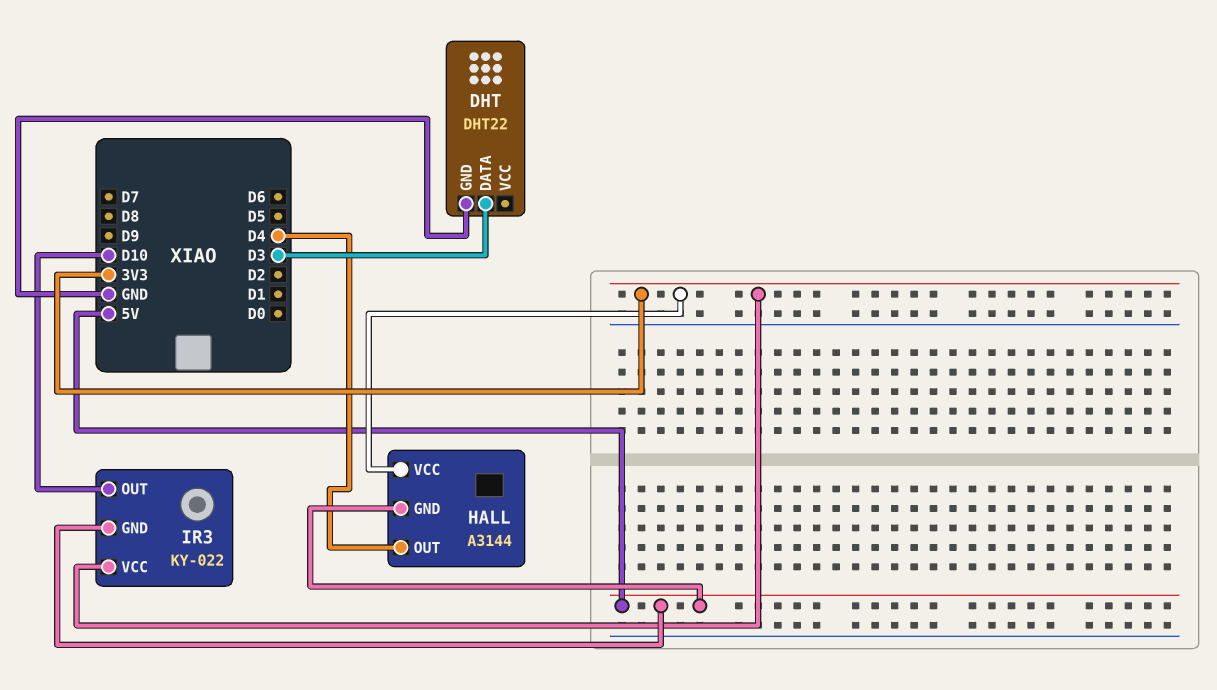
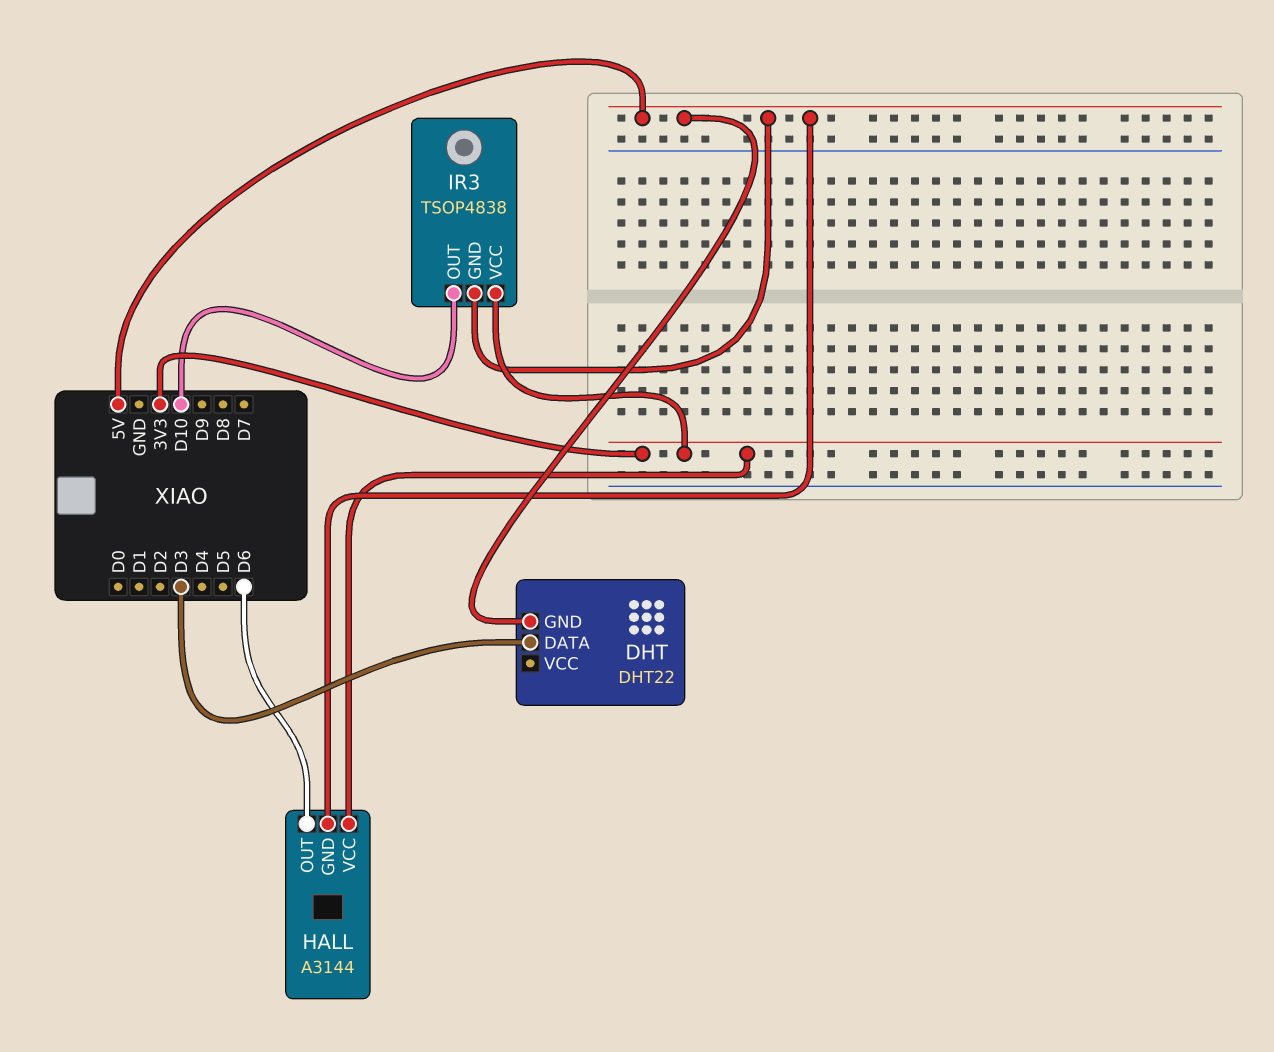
DHT pin GND: GND -> 5V
HALL pin OUT: D4 -> D6
IR3: KY-022 -> TSOP4838

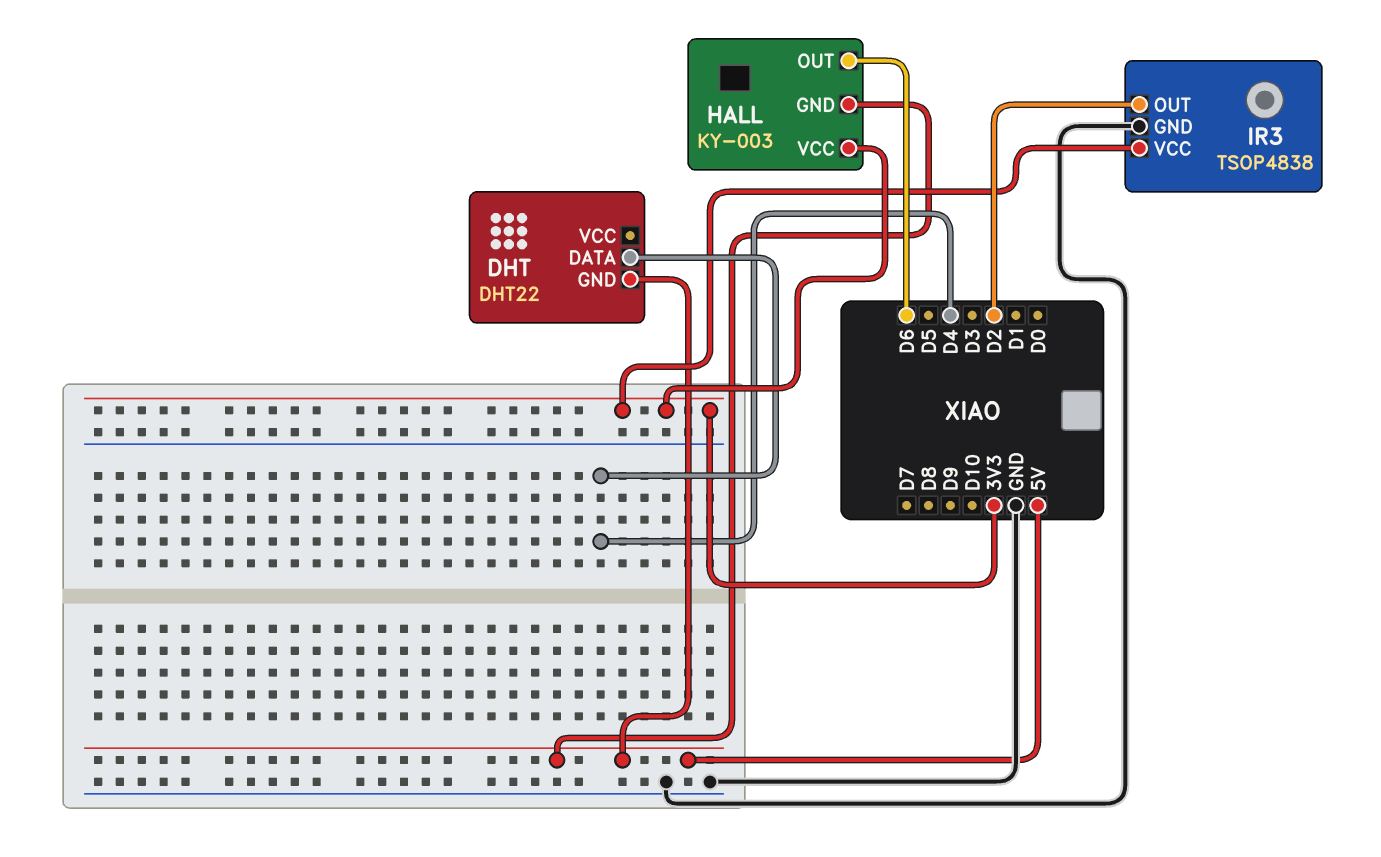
DHT pin DATA: D3 -> D4
HALL: A3144 -> KY-003
IR3 pin GND: 5V -> GND
IR3 pin OUT: D10 -> D2

